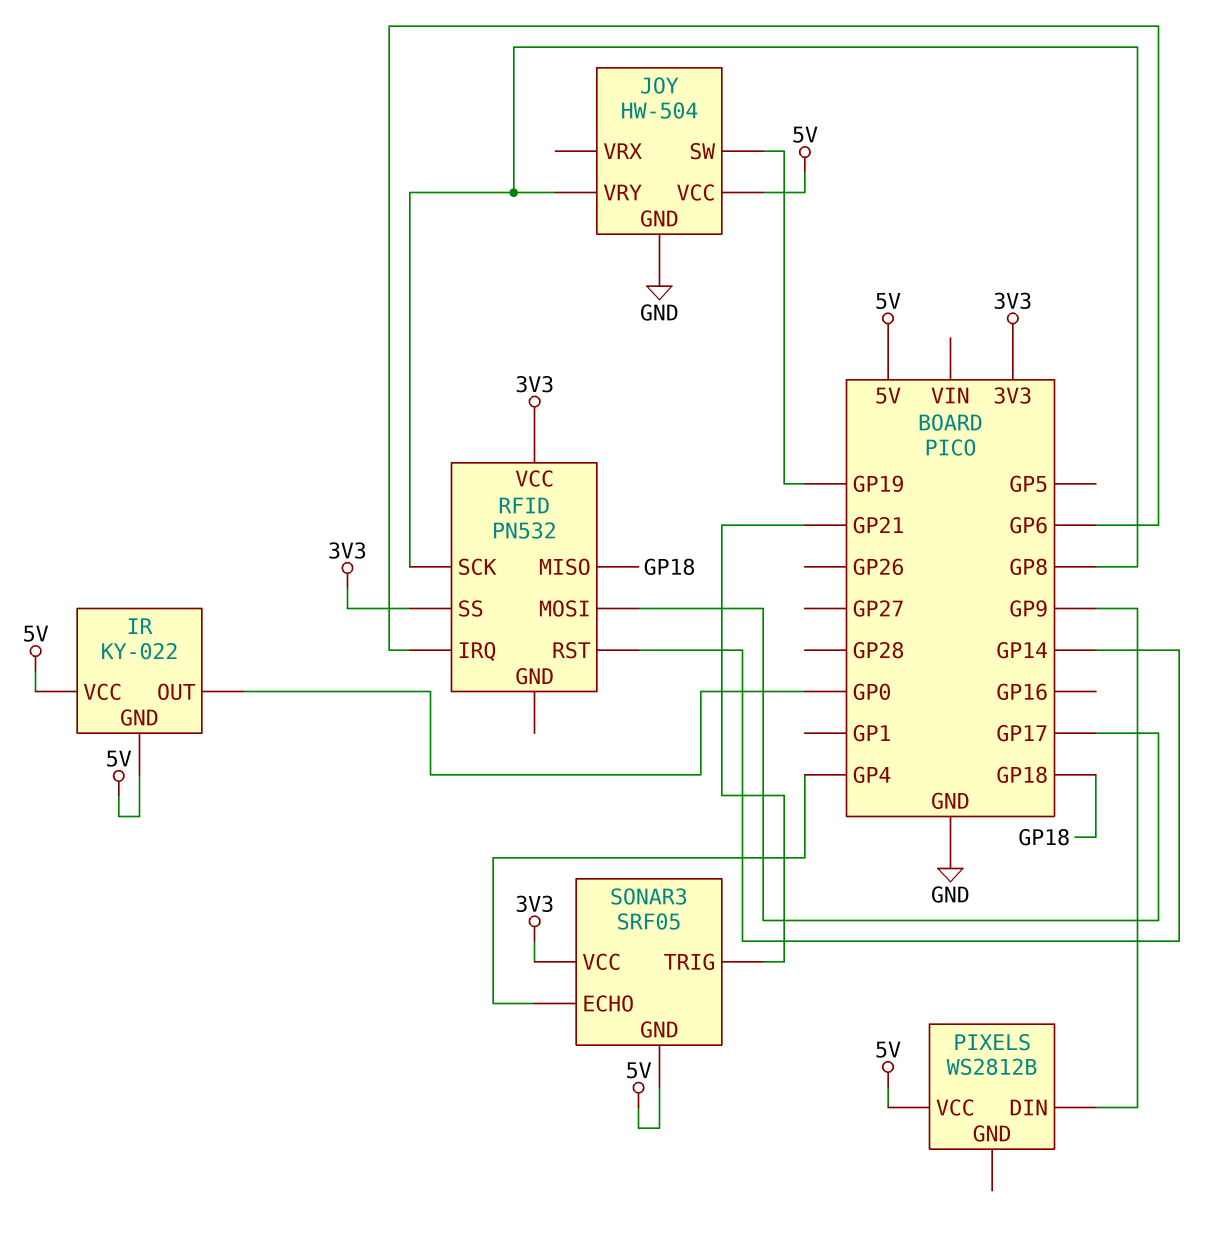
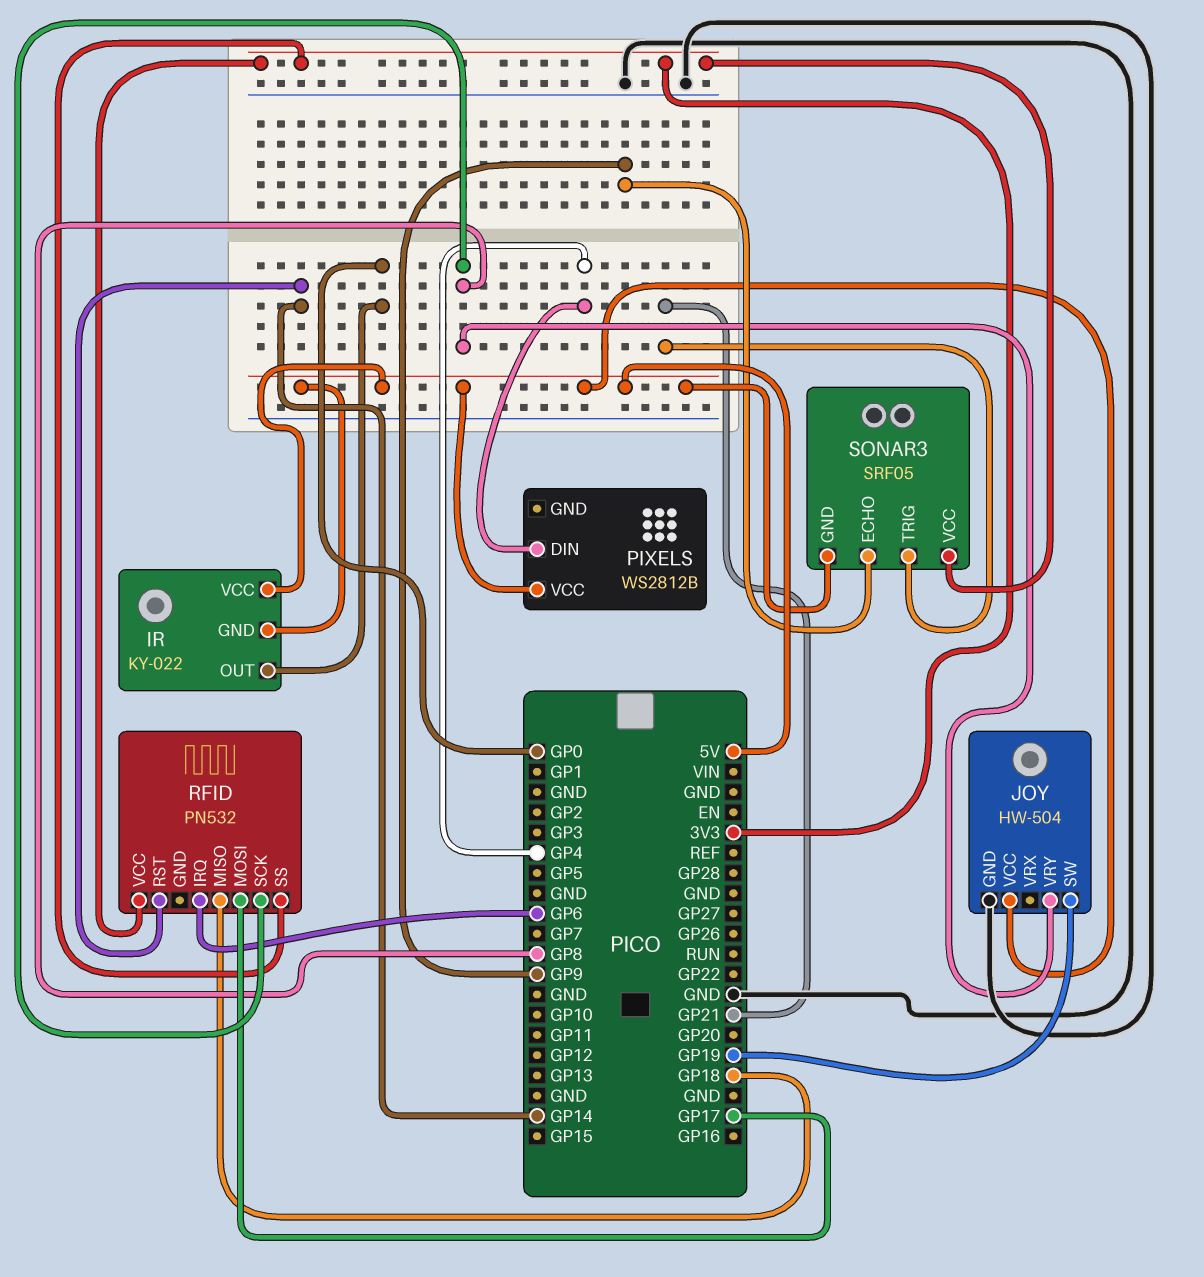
PIXELS pin DIN: GP9 -> GP4
SONAR3 pin ECHO: GP4 -> GP9

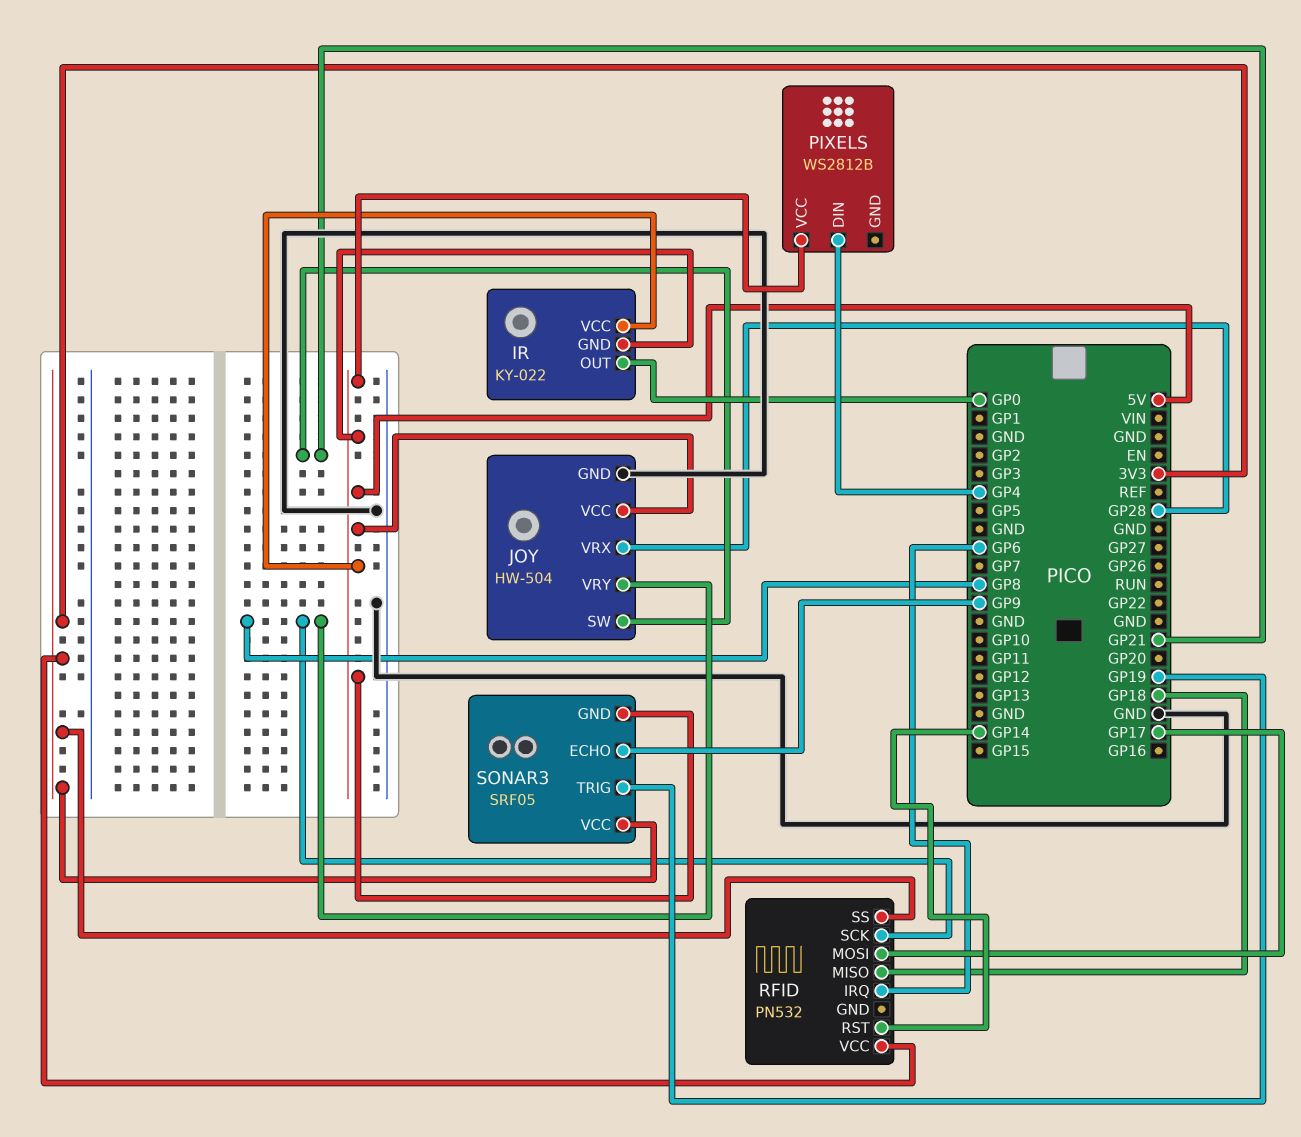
JOY pin SW: GP19 -> GP21
JOY pin VRX: none -> GP28
SONAR3 pin TRIG: GP21 -> GP19

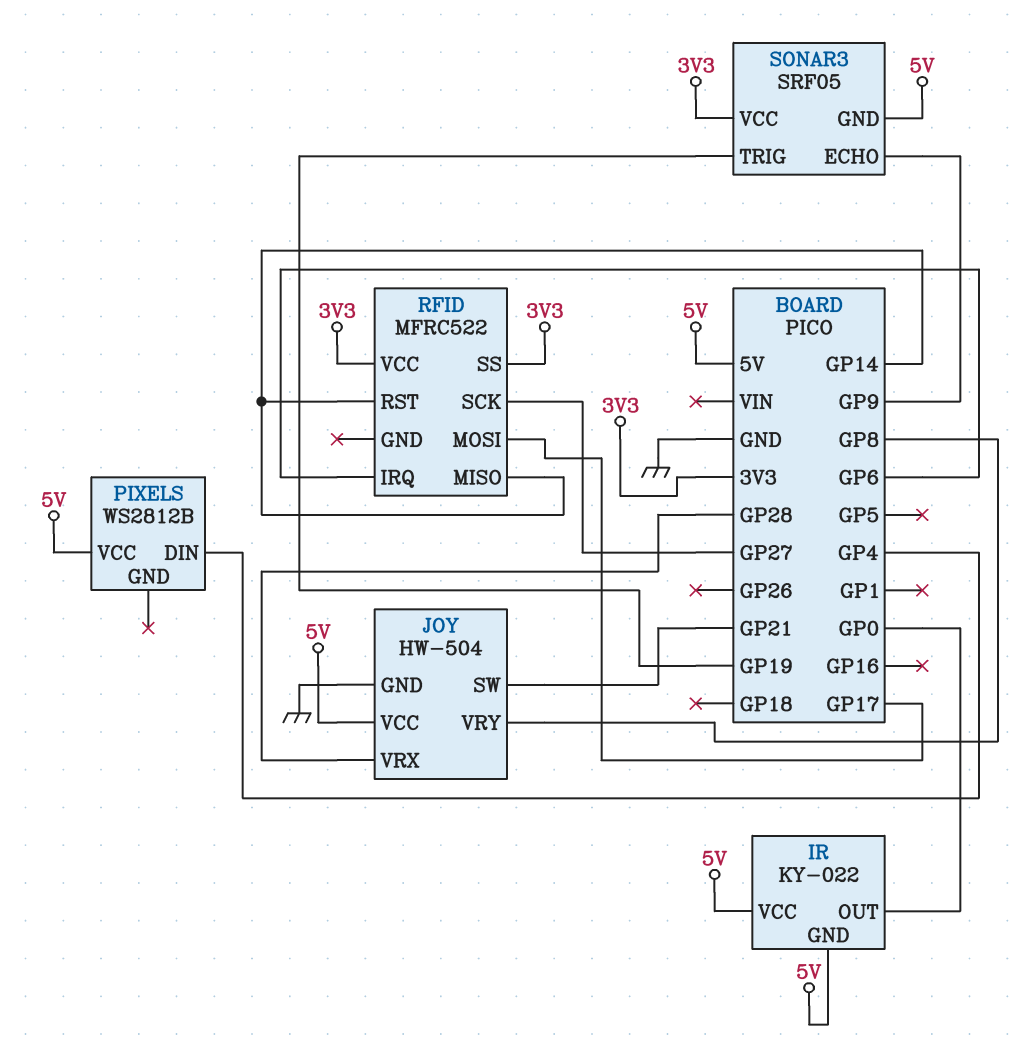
RFID: PN532 -> MFRC522
RFID pin MISO: GP18 -> GP14
RFID pin SCK: GP8 -> GP27

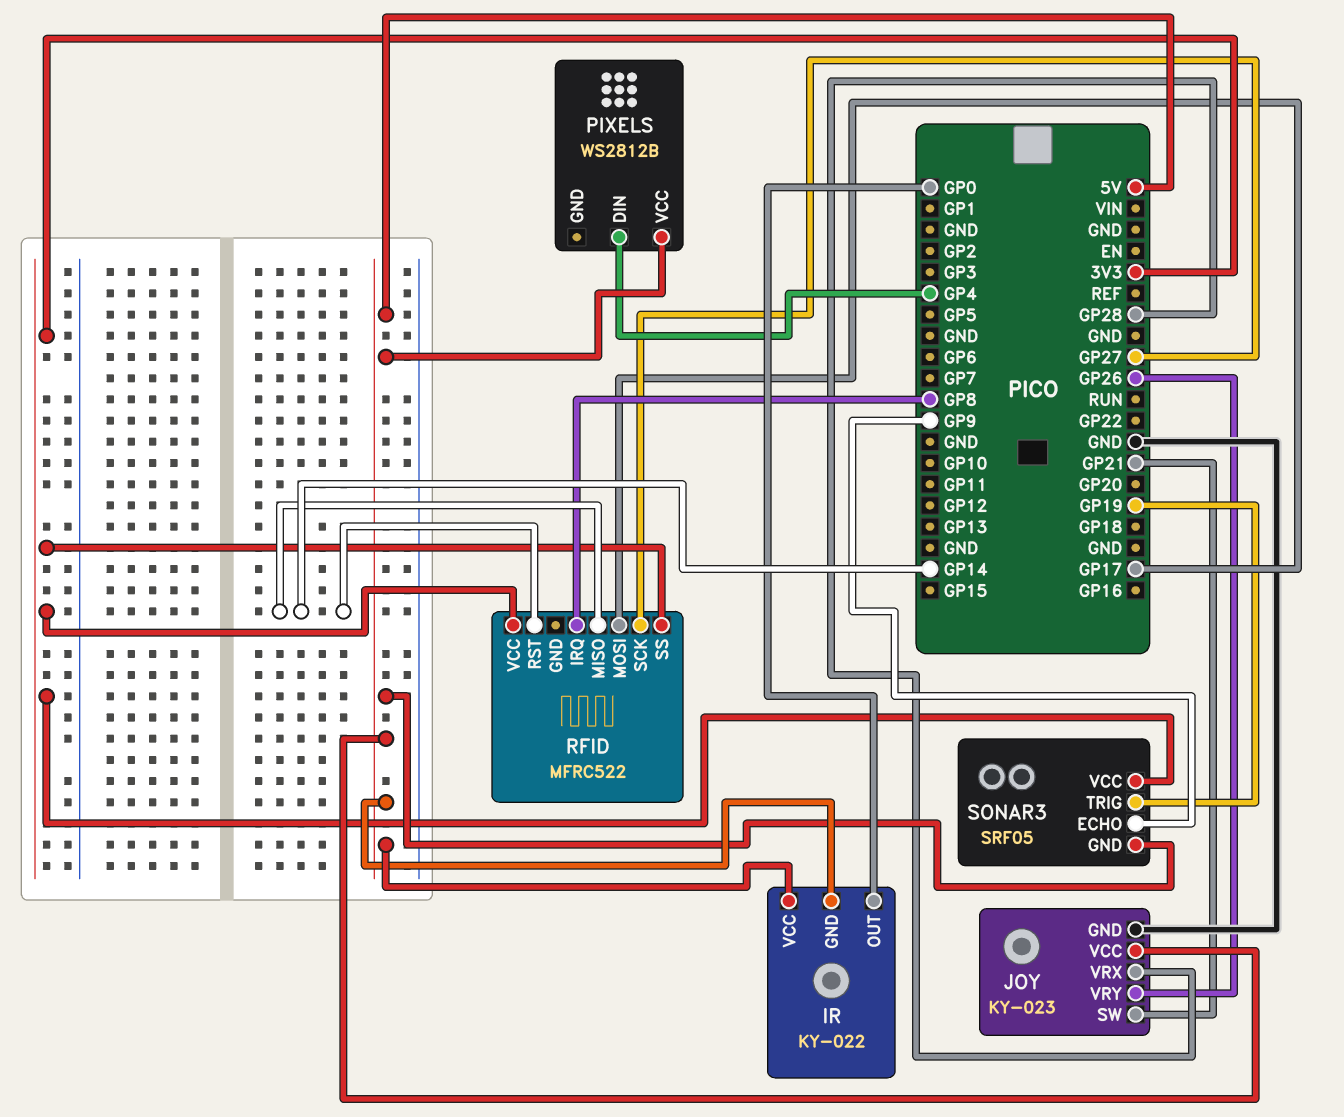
JOY: HW-504 -> KY-023
JOY pin VRY: GP8 -> GP26
RFID pin IRQ: GP6 -> GP8

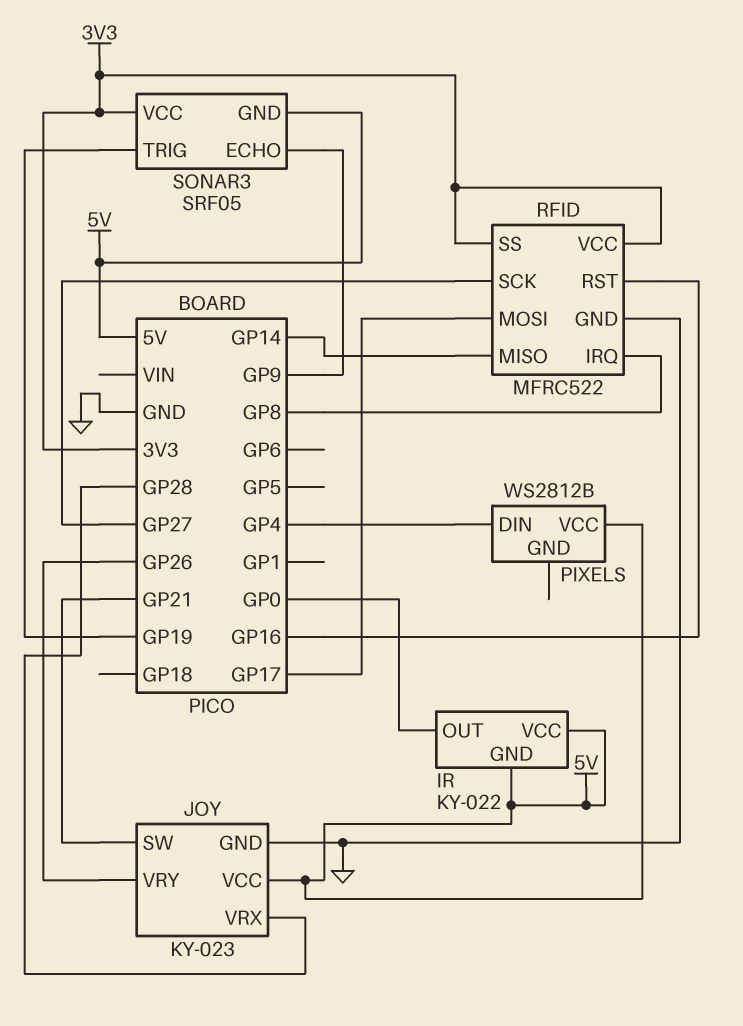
RFID pin GND: none -> GND
RFID pin RST: GP14 -> GP16

